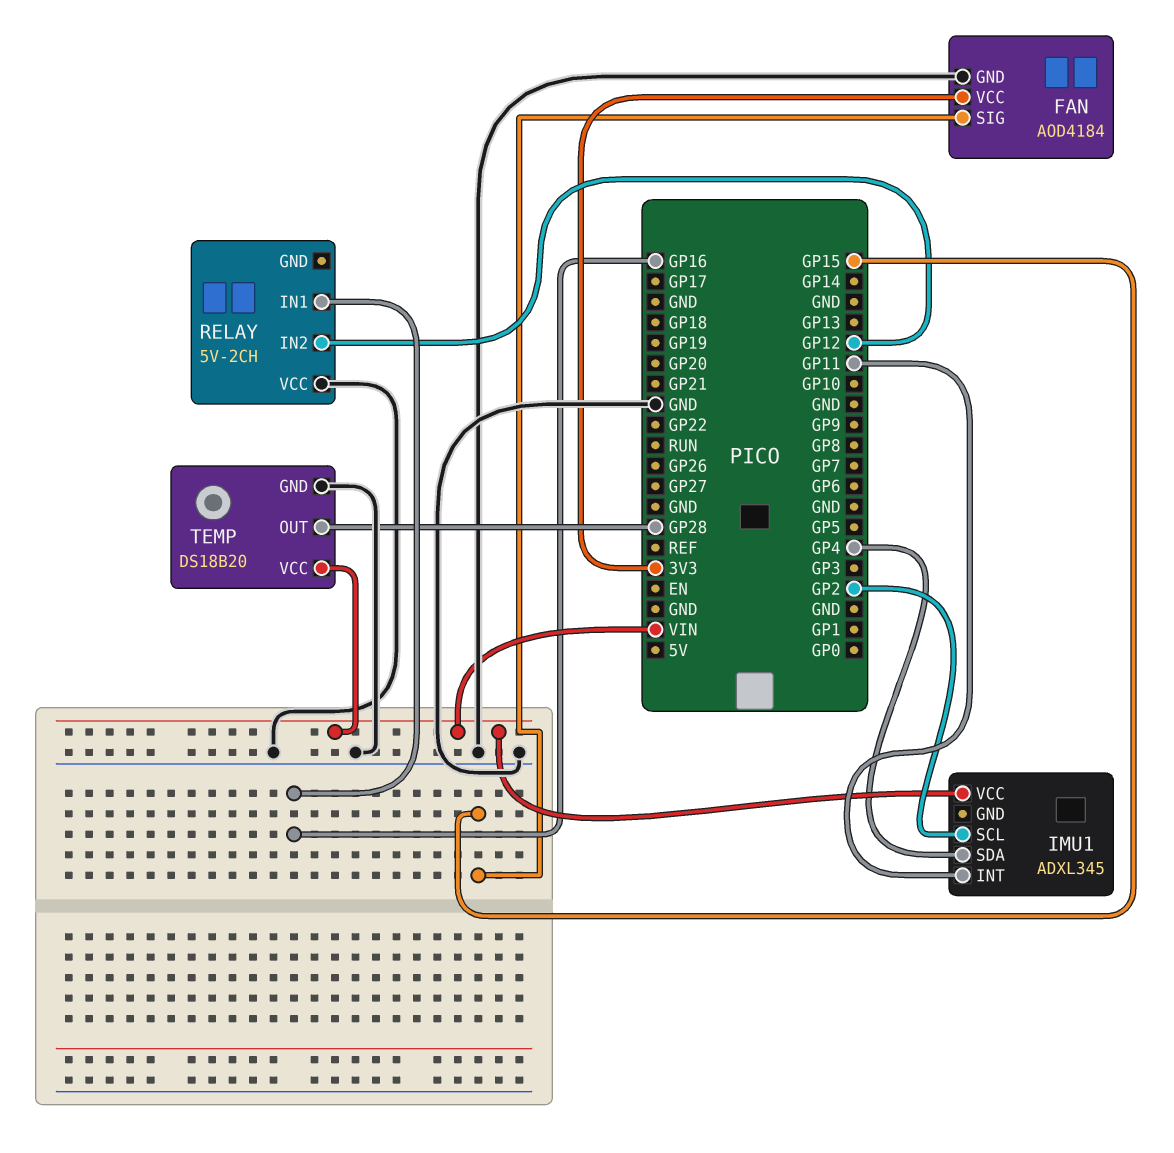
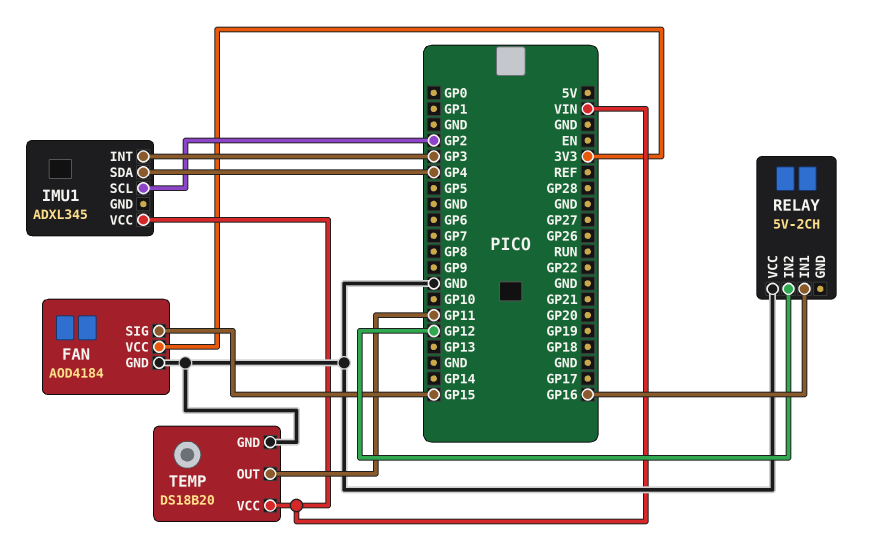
IMU1 pin INT: GP11 -> GP3
TEMP pin OUT: GP28 -> GP11

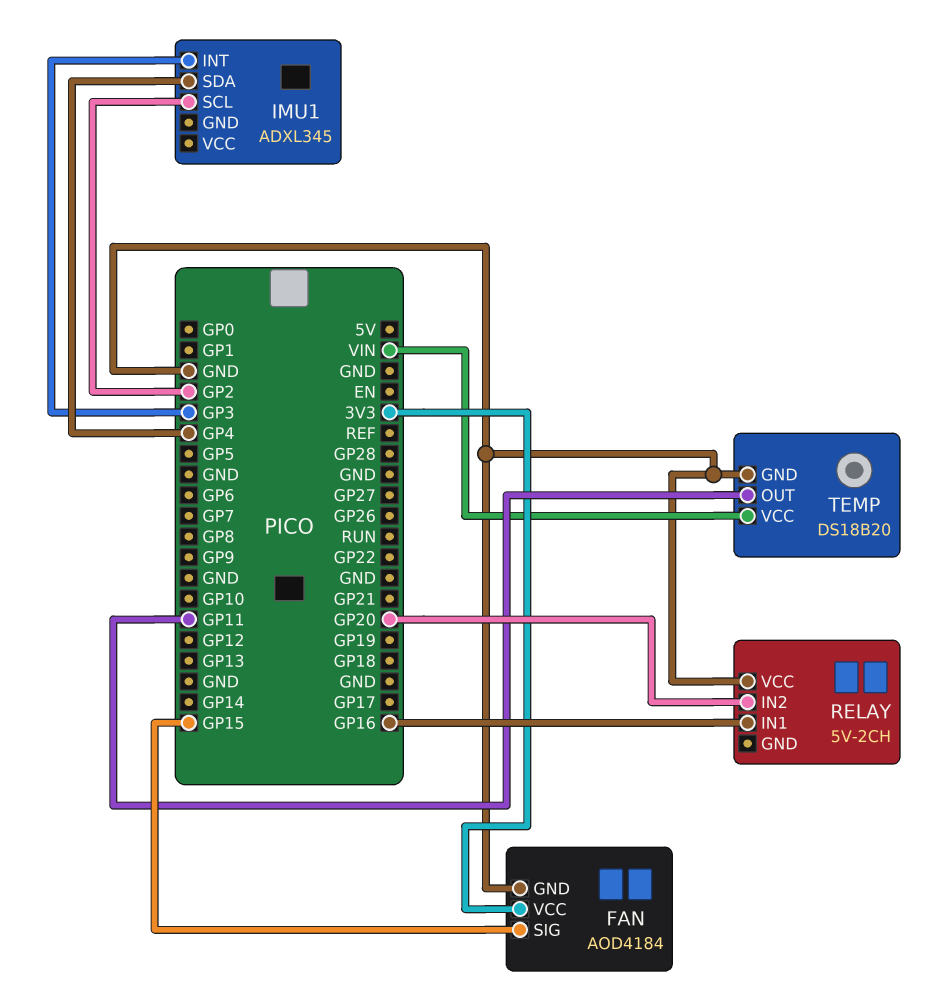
IMU1 pin VCC: VIN -> none
RELAY pin IN2: GP12 -> GP20

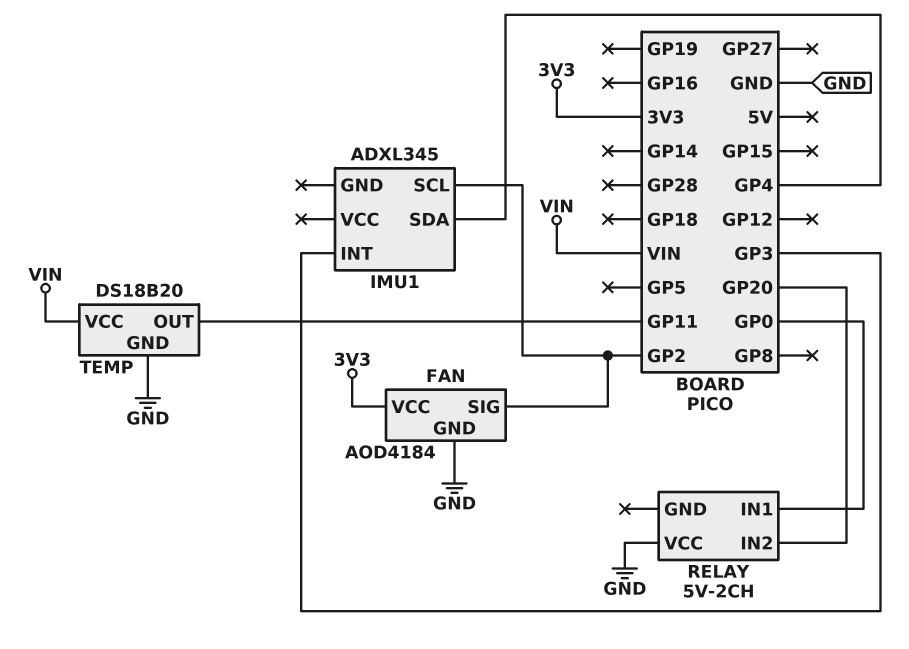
FAN pin SIG: GP15 -> GP2
RELAY pin IN1: GP16 -> GP0

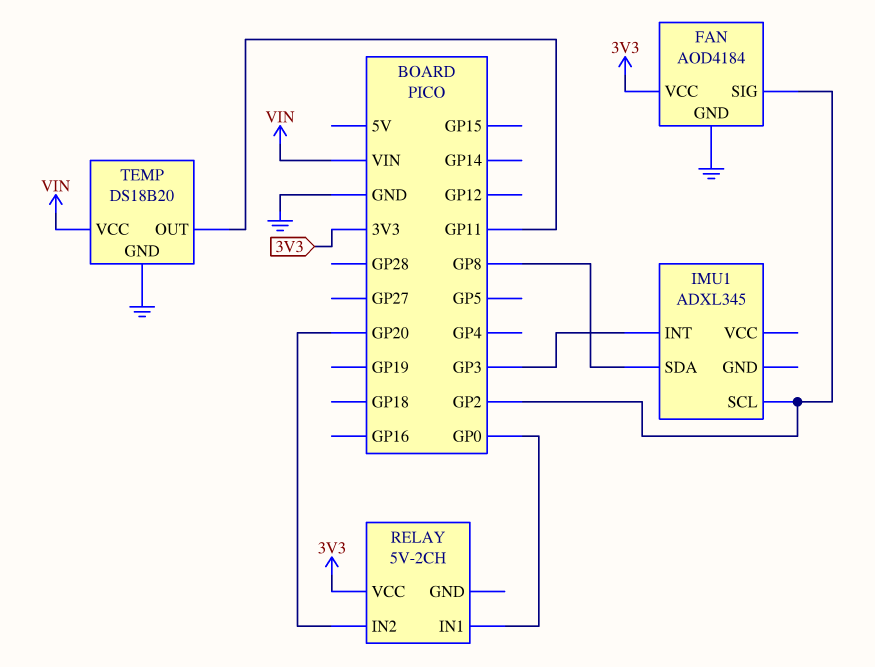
IMU1 pin SDA: GP4 -> GP8
RELAY pin VCC: GND -> 3V3

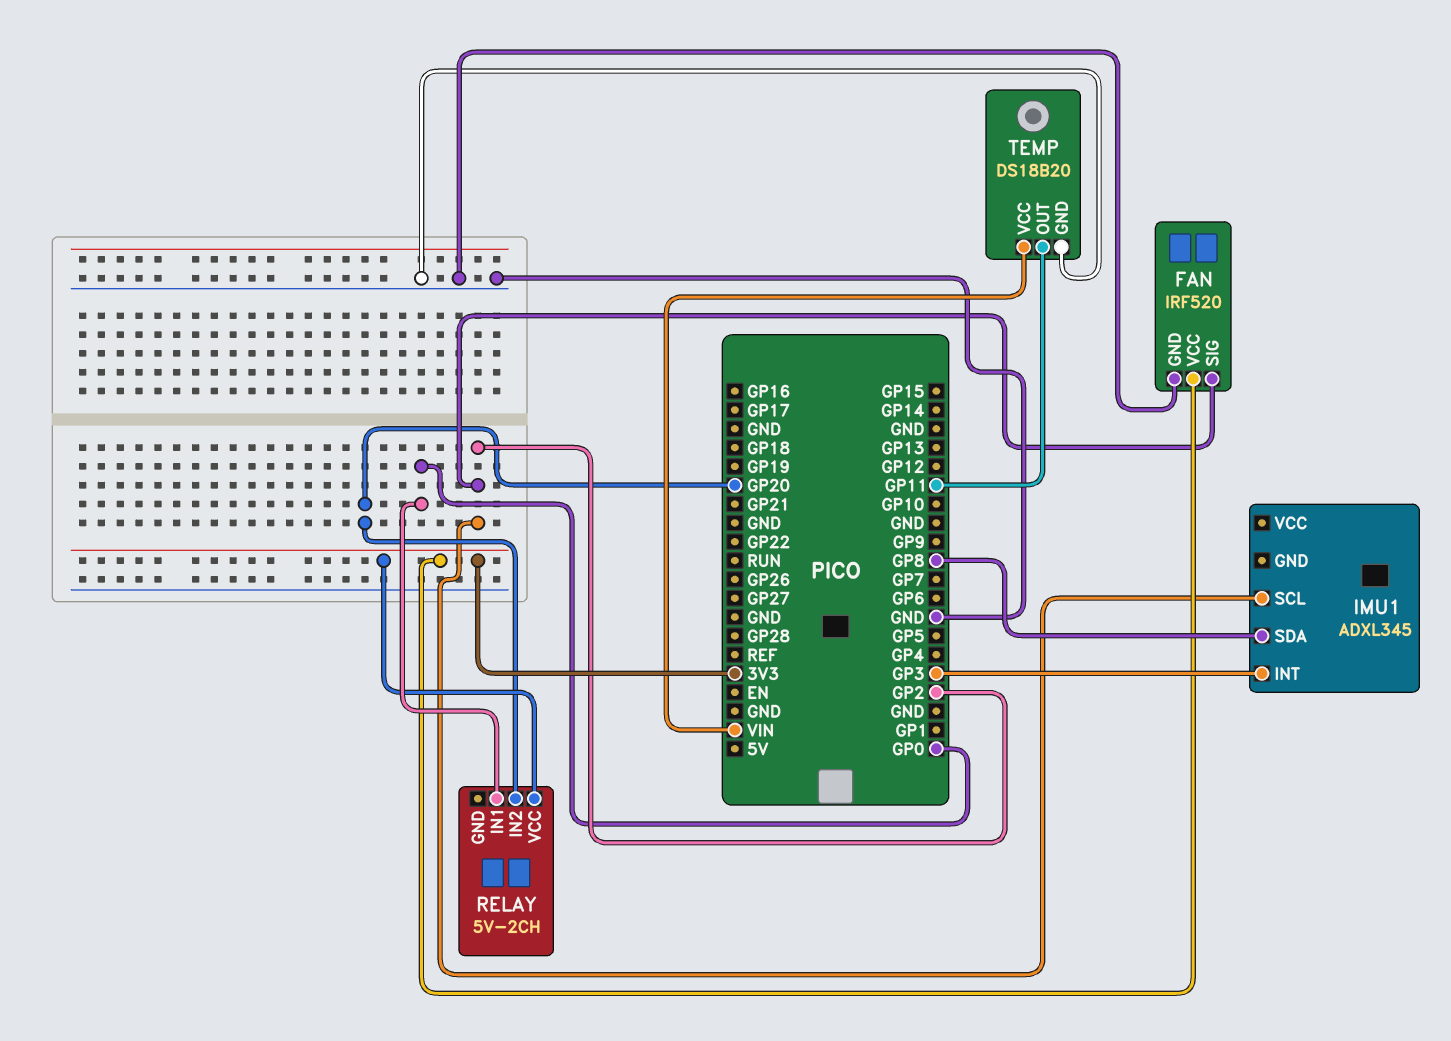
FAN: AOD4184 -> IRF520

